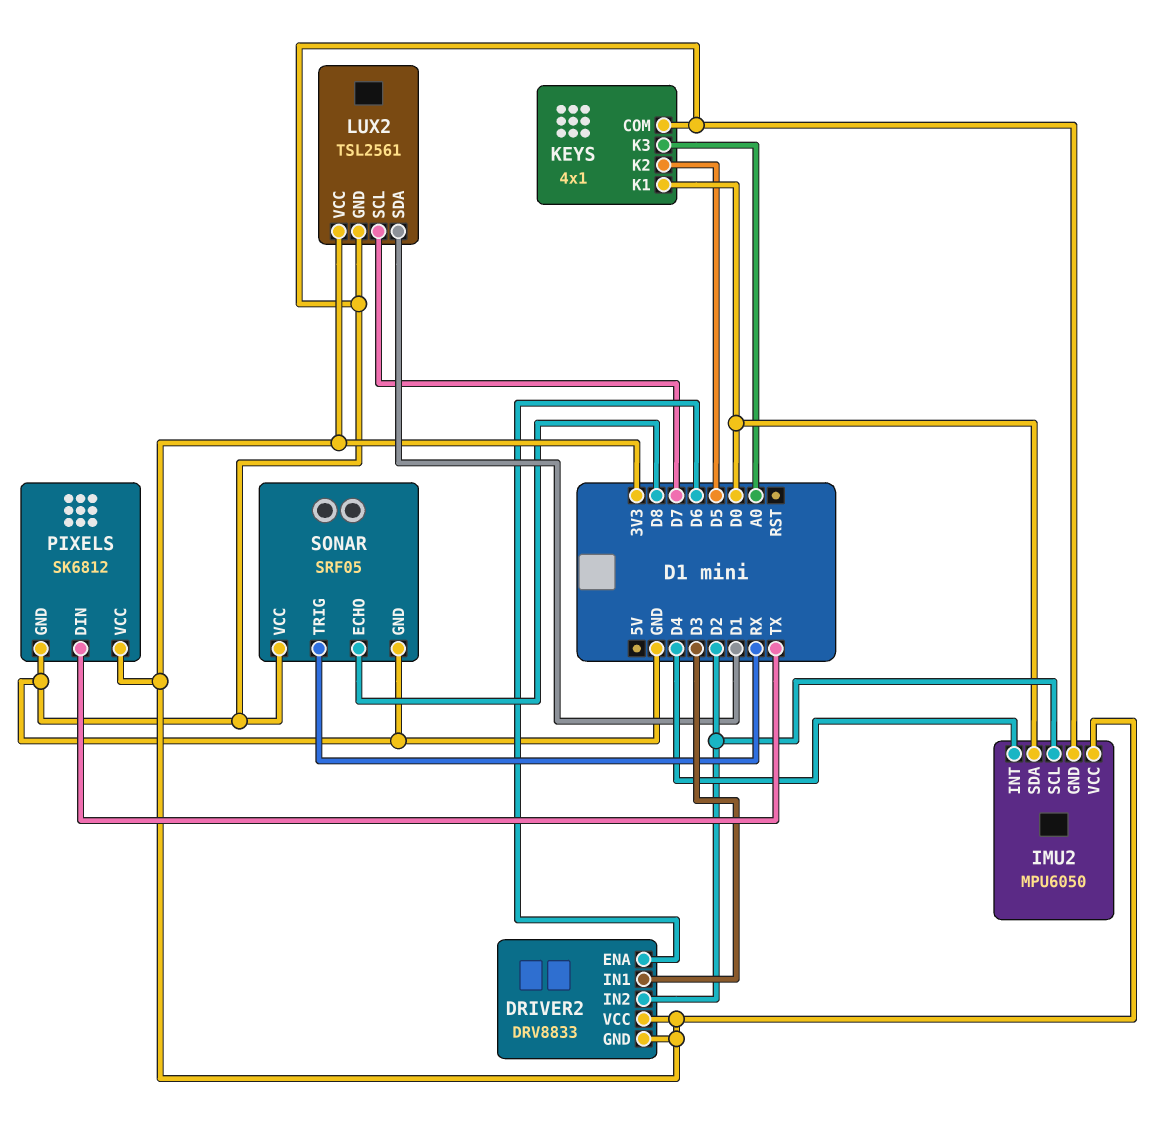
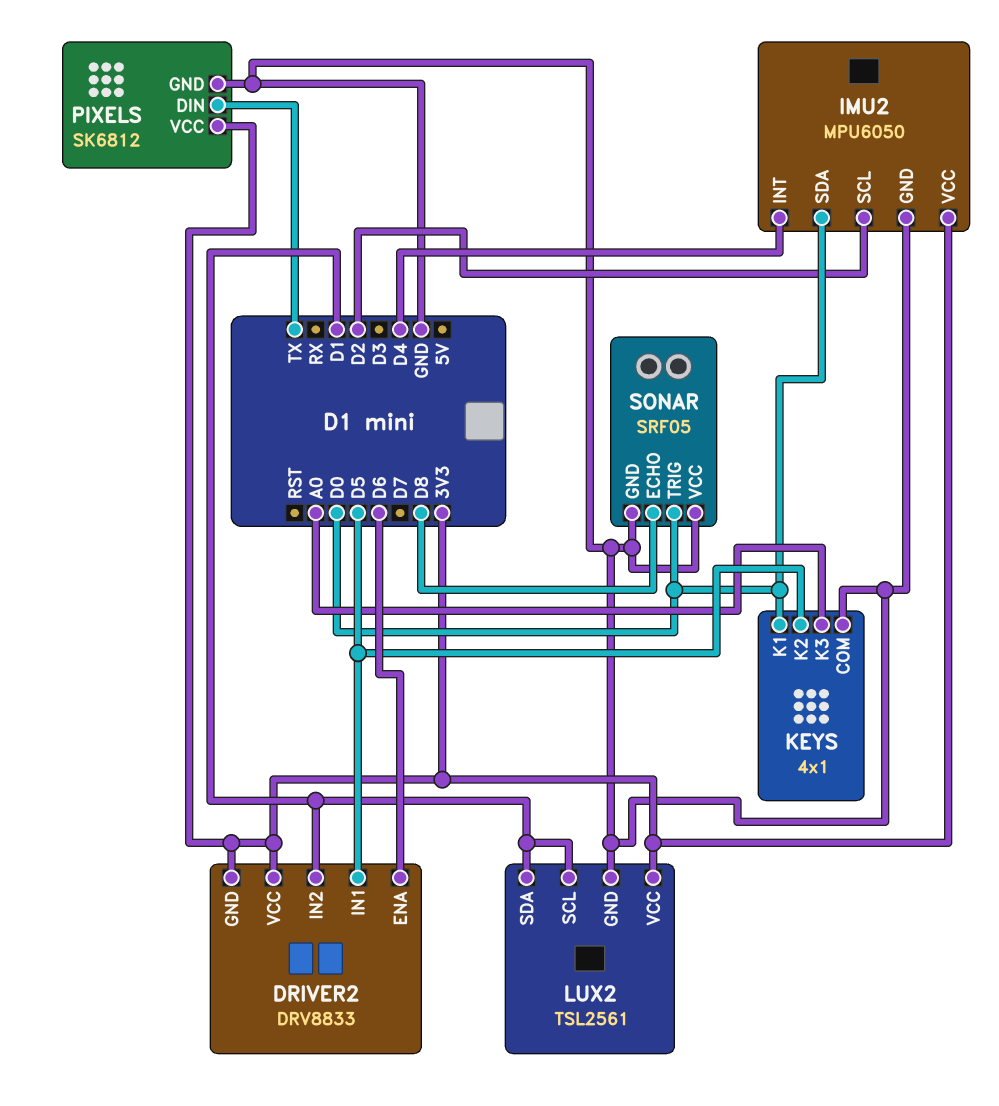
DRIVER2 pin IN1: D3 -> D5
DRIVER2 pin IN2: D2 -> D1
LUX2 pin SCL: D7 -> D1
SONAR pin TRIG: RX -> D0

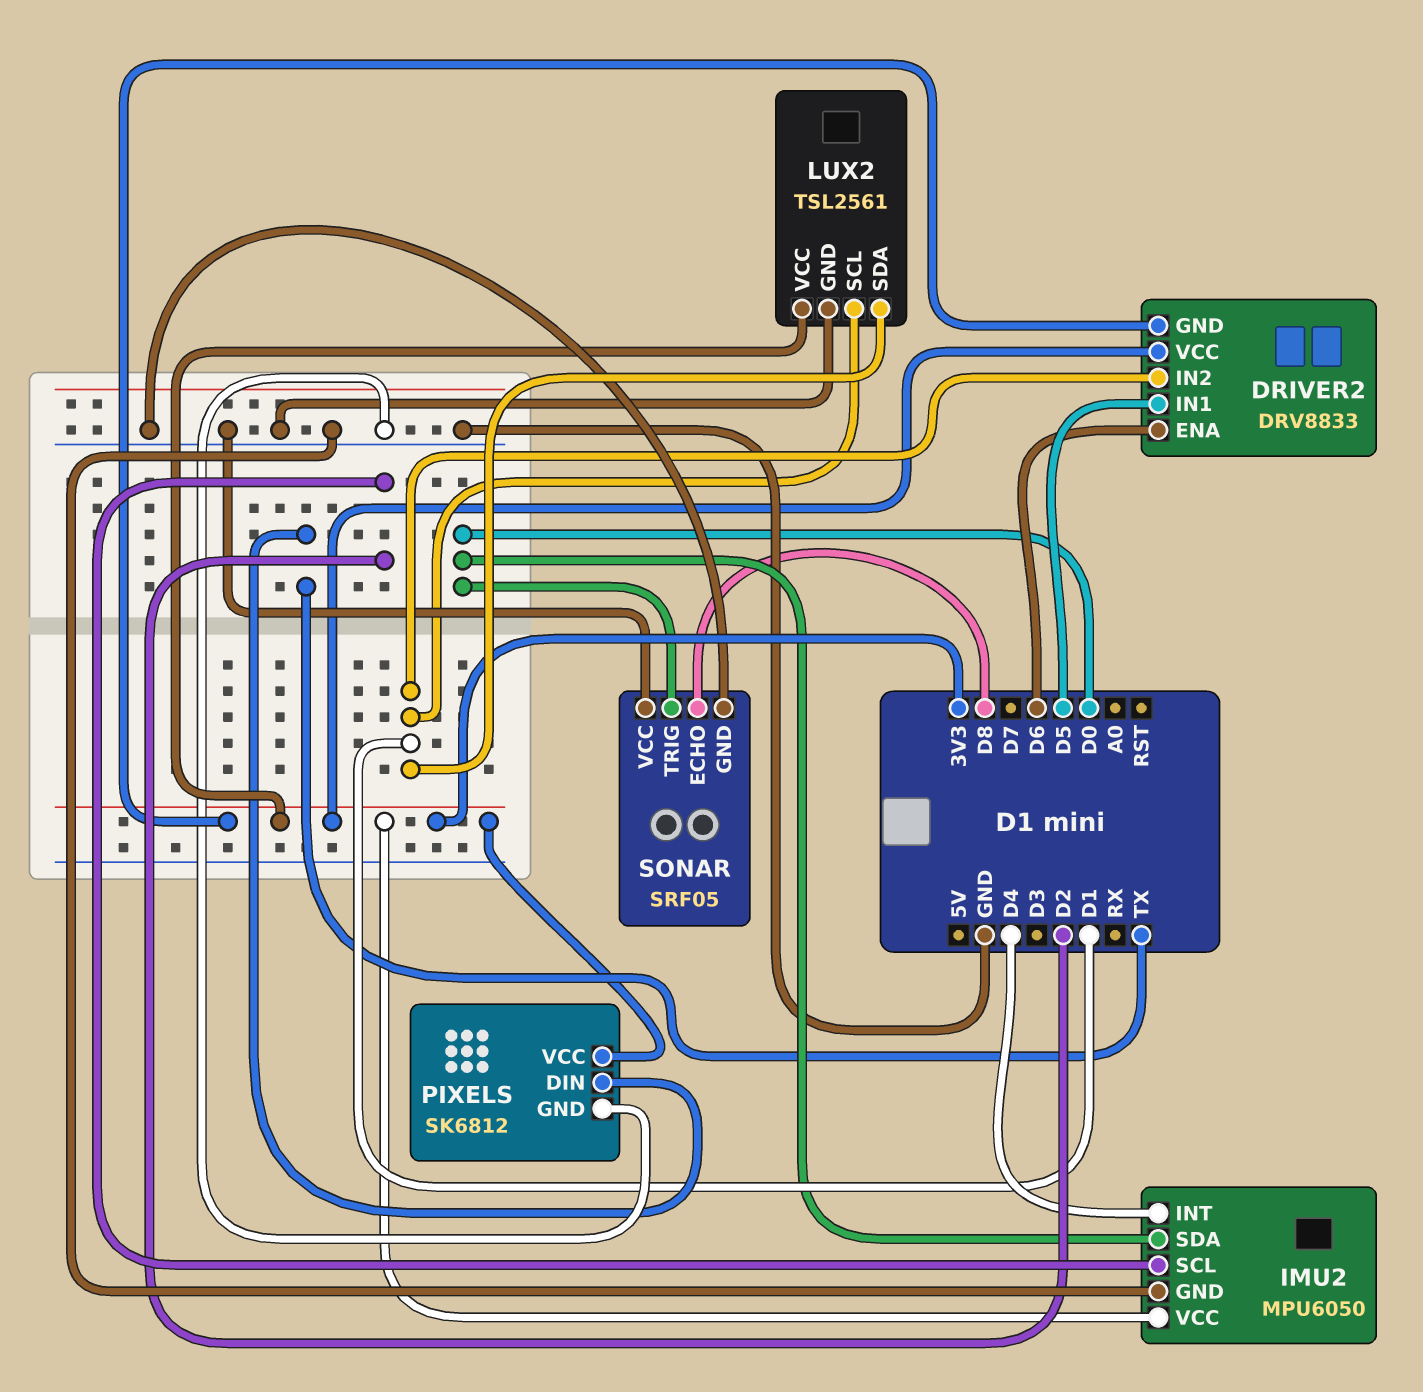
KEYS: 4x1 -> none
KEYS pin COM: GND -> none
KEYS pin K1: D0 -> none
KEYS pin K2: D5 -> none
KEYS pin K3: A0 -> none

